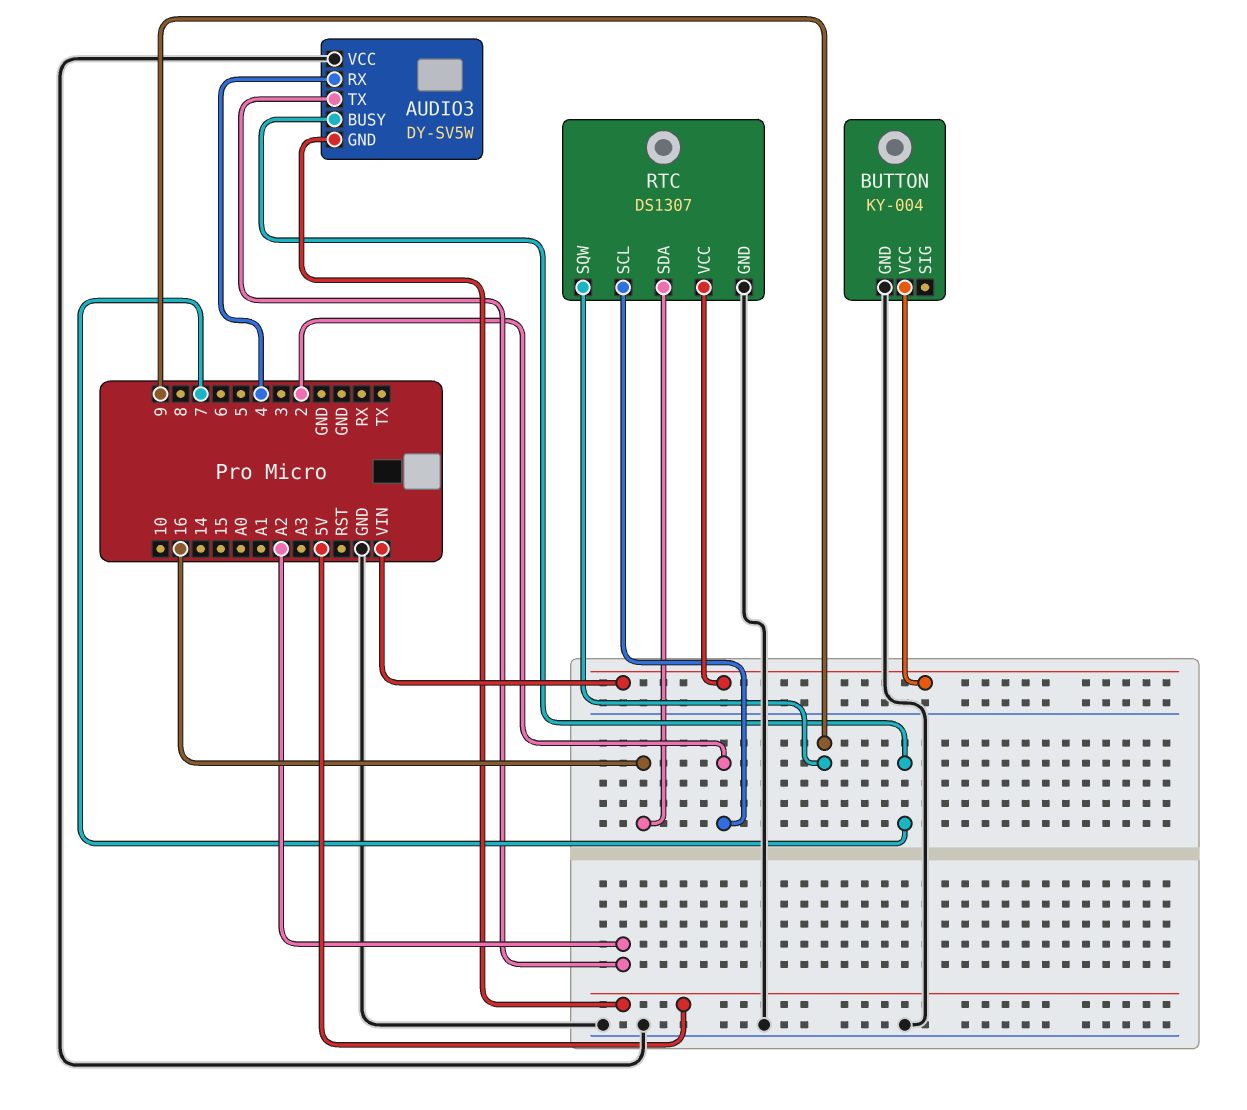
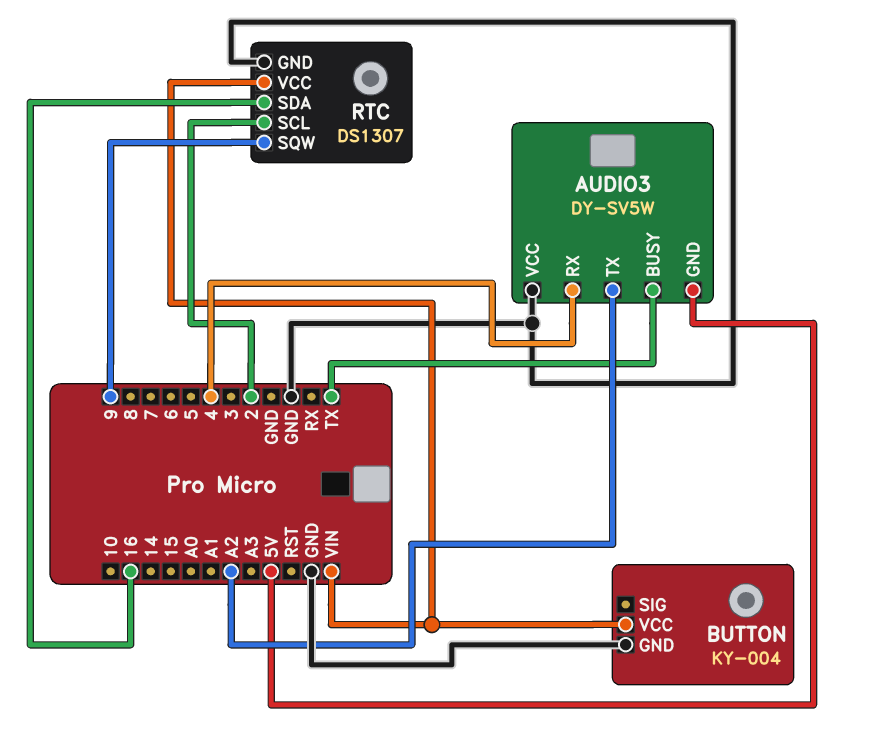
AUDIO3 pin BUSY: 7 -> TX

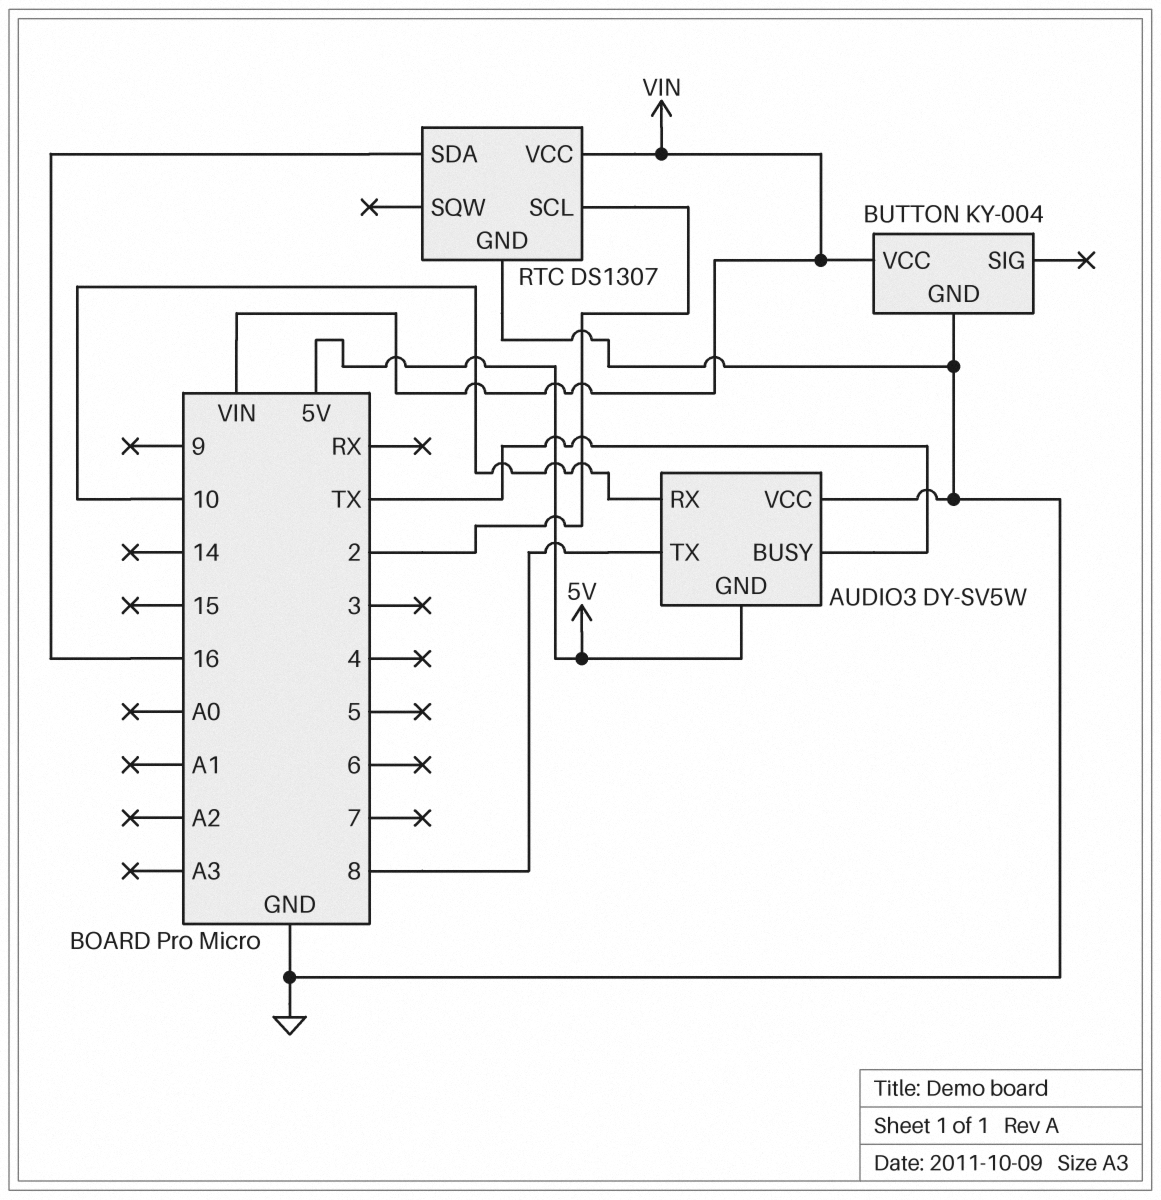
AUDIO3 pin RX: 4 -> 10
AUDIO3 pin TX: A2 -> 8
RTC pin SQW: 9 -> none

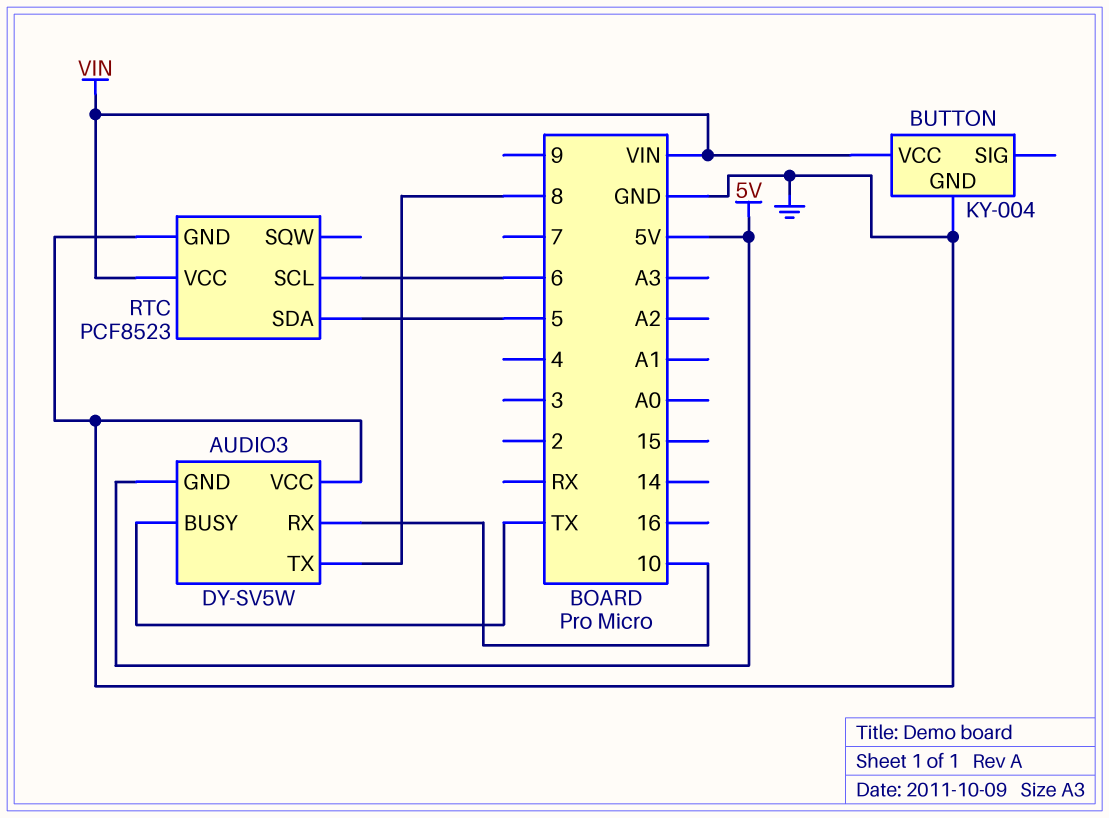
RTC: DS1307 -> PCF8523
RTC pin SCL: 2 -> 6
RTC pin SDA: 16 -> 5

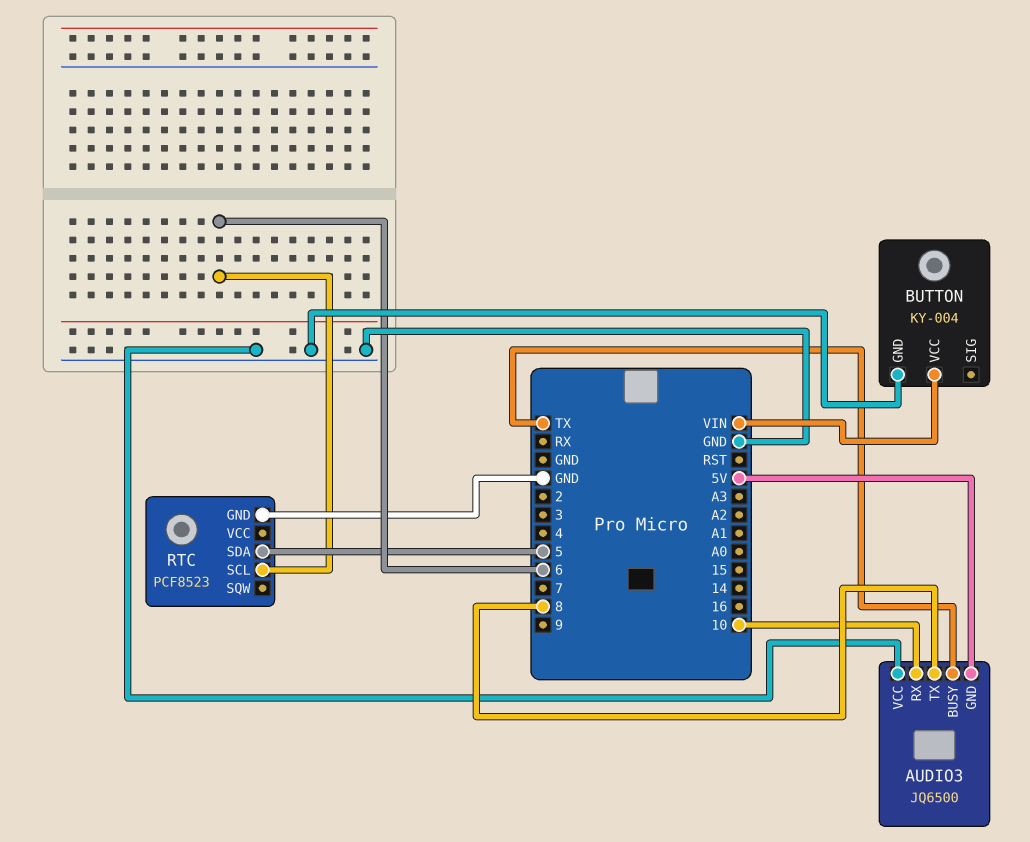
AUDIO3: DY-SV5W -> JQ6500
RTC pin VCC: VIN -> none

